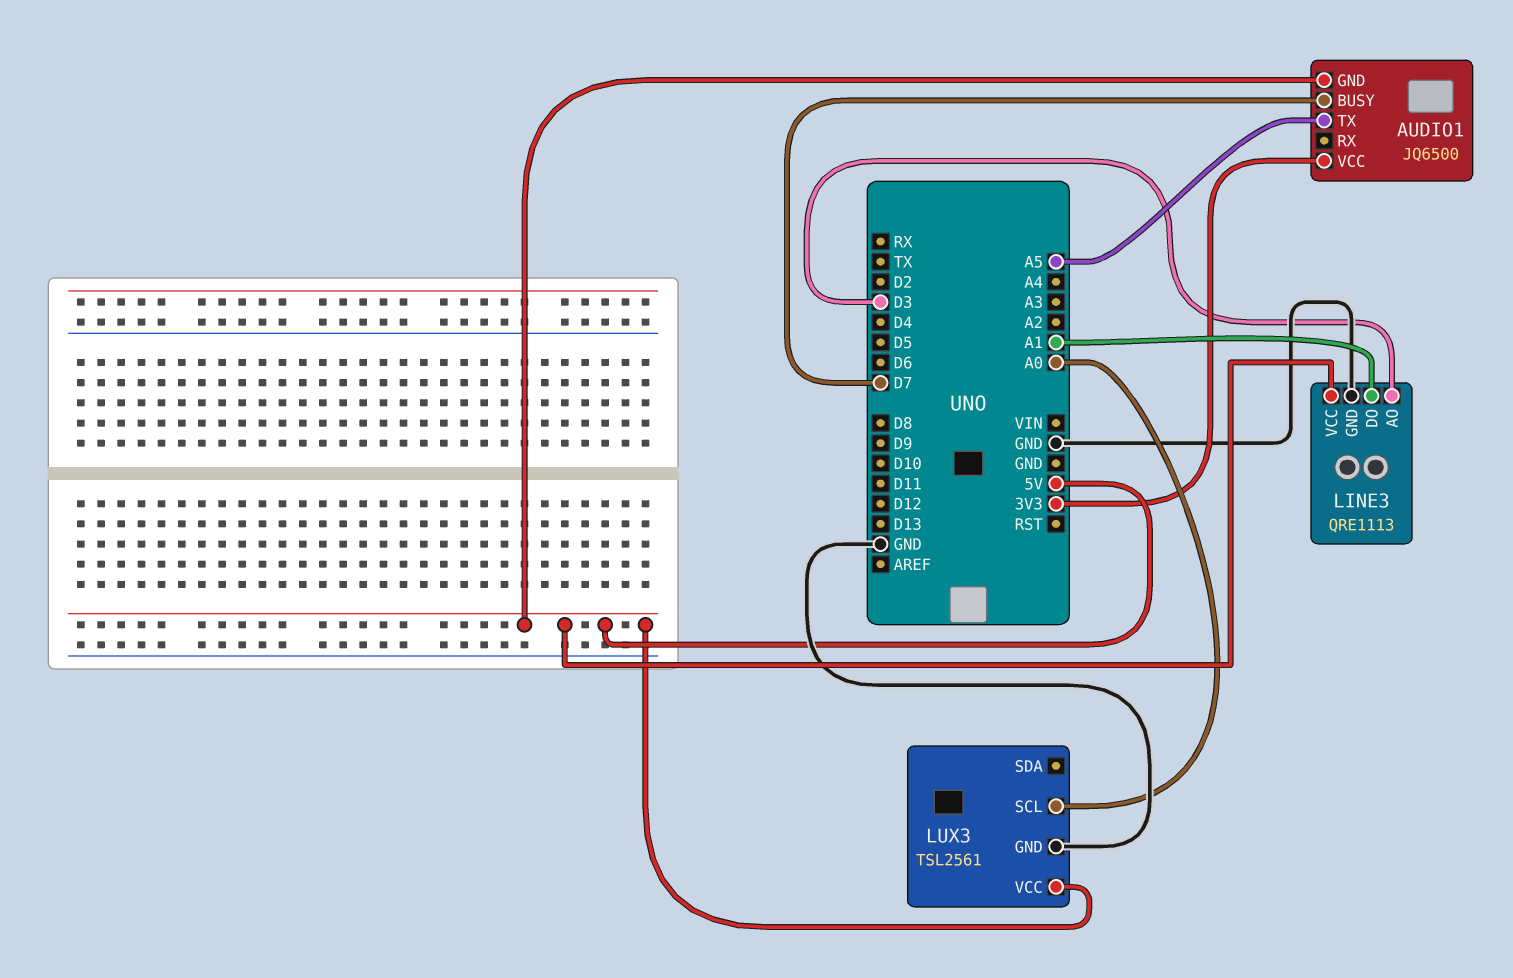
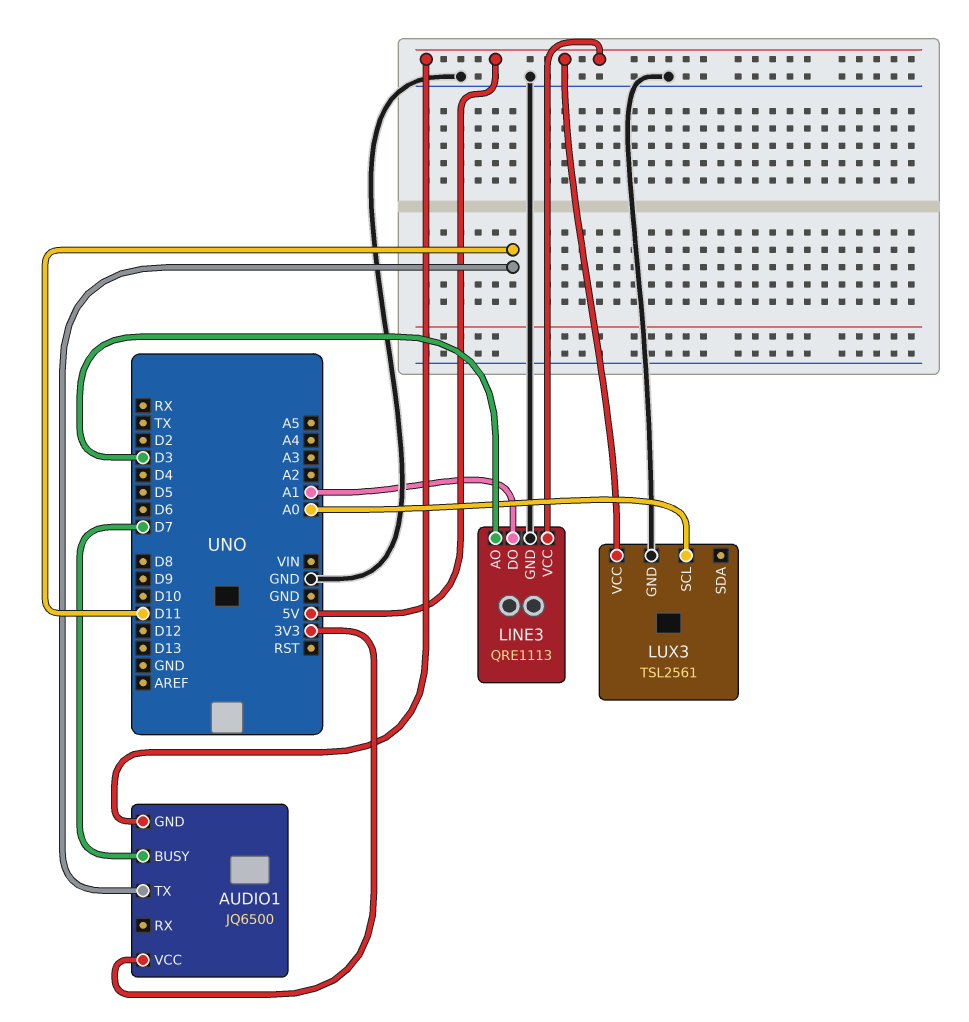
AUDIO1 pin TX: A5 -> D11

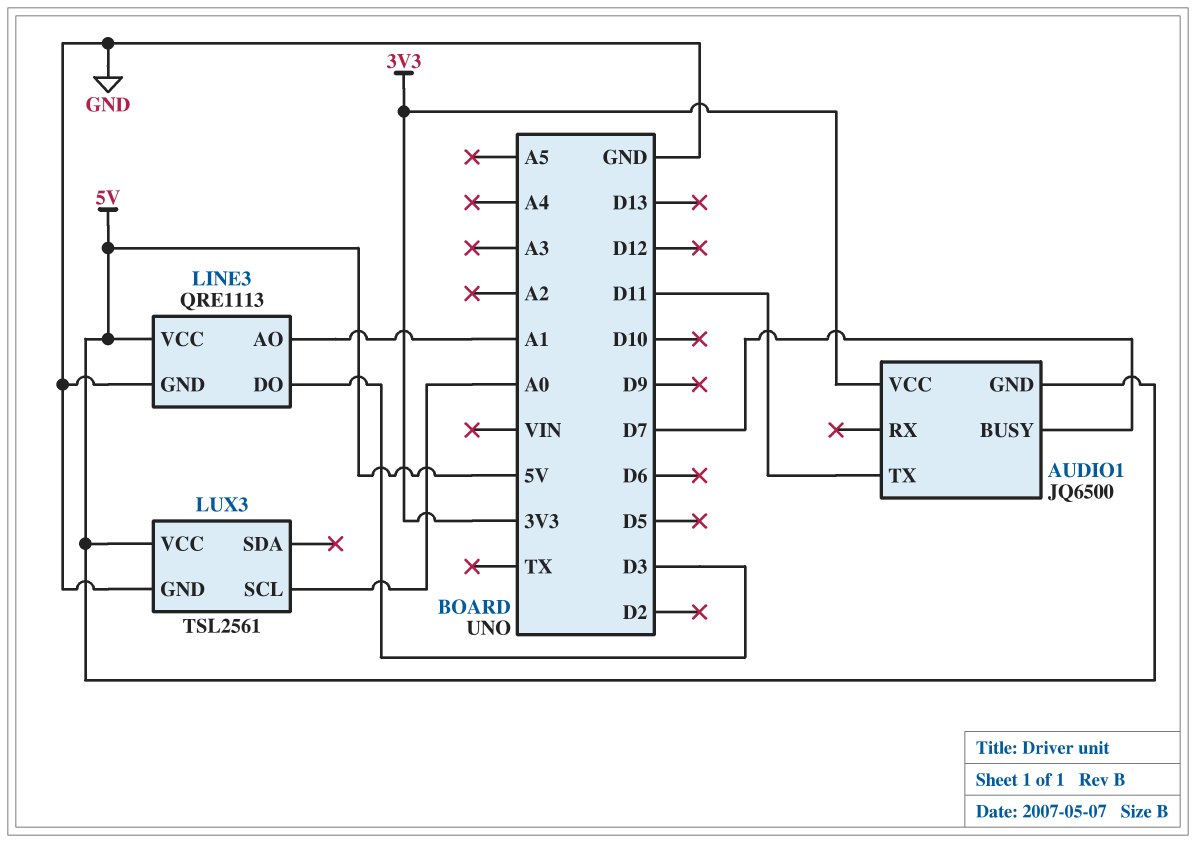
LINE3 pin AO: D3 -> A1
LINE3 pin DO: A1 -> D3

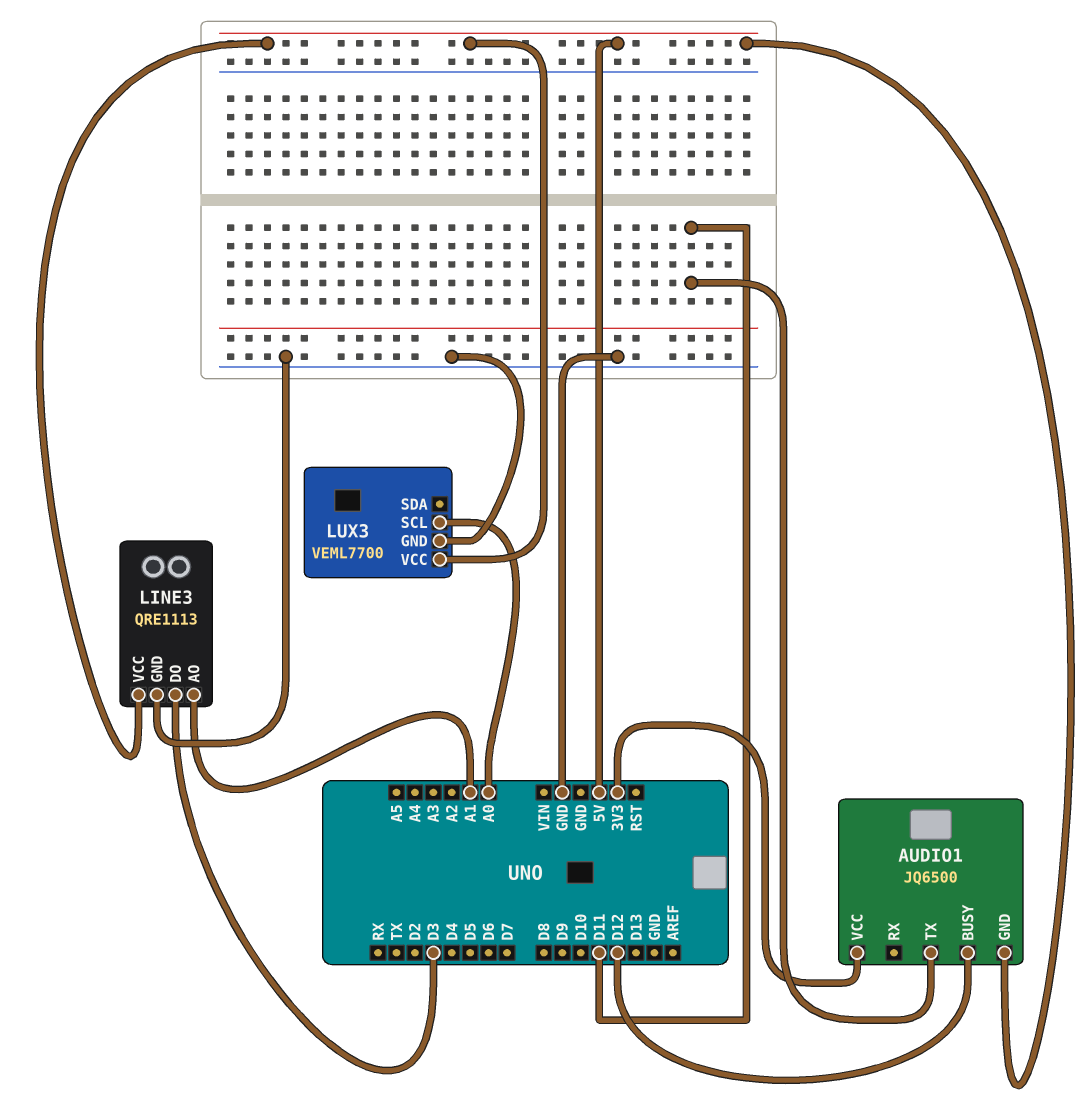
AUDIO1 pin BUSY: D7 -> D12
LUX3: TSL2561 -> VEML7700

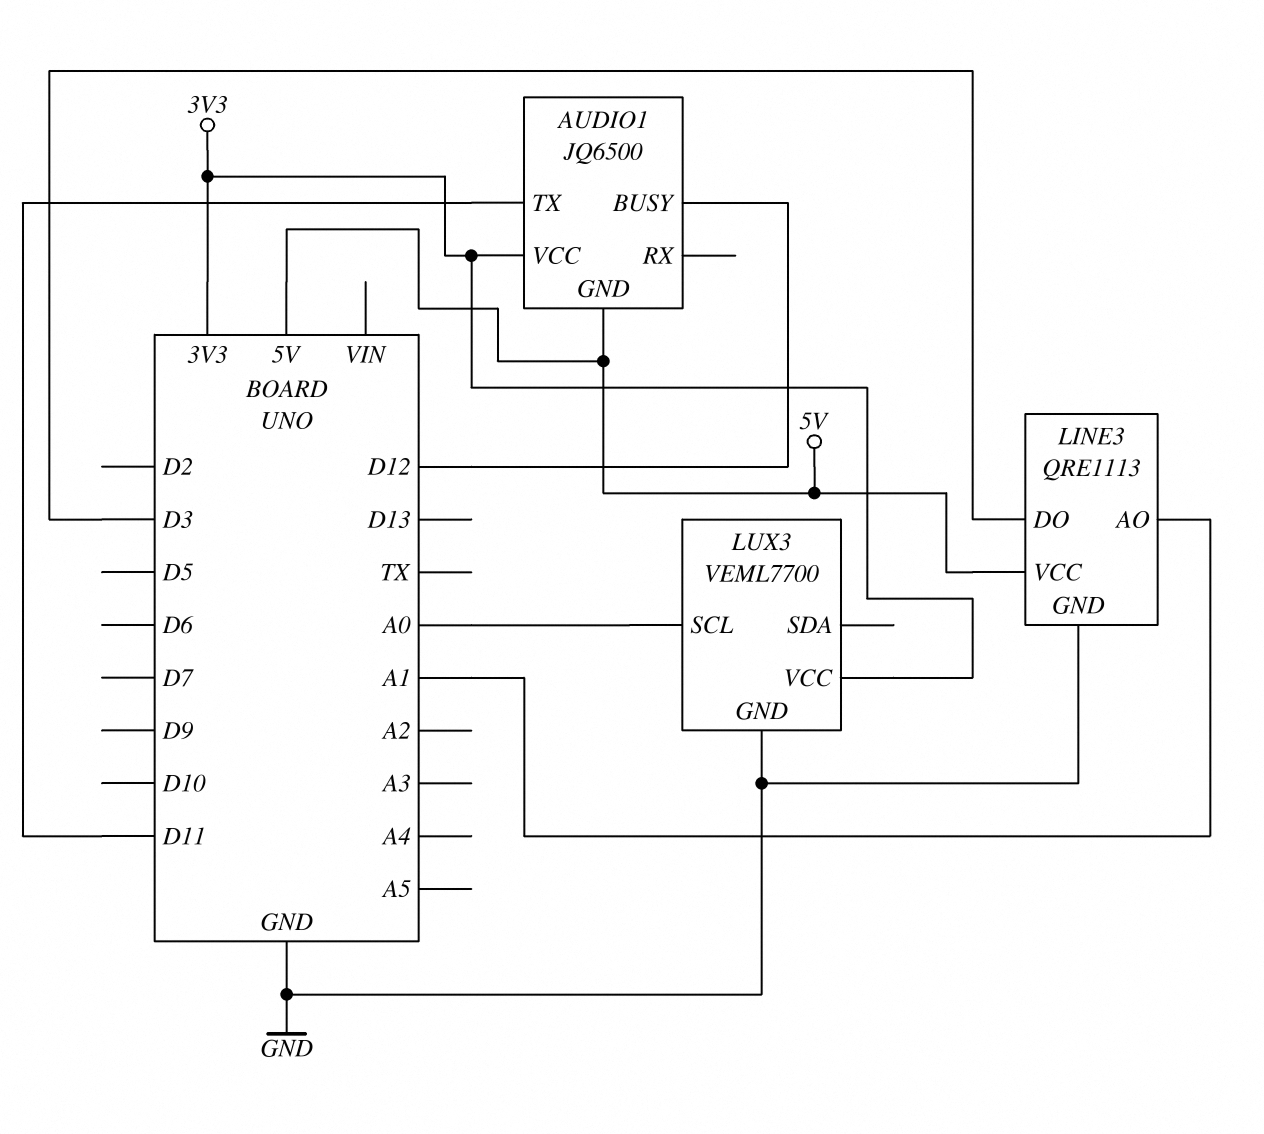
LUX3 pin VCC: 5V -> 3V3

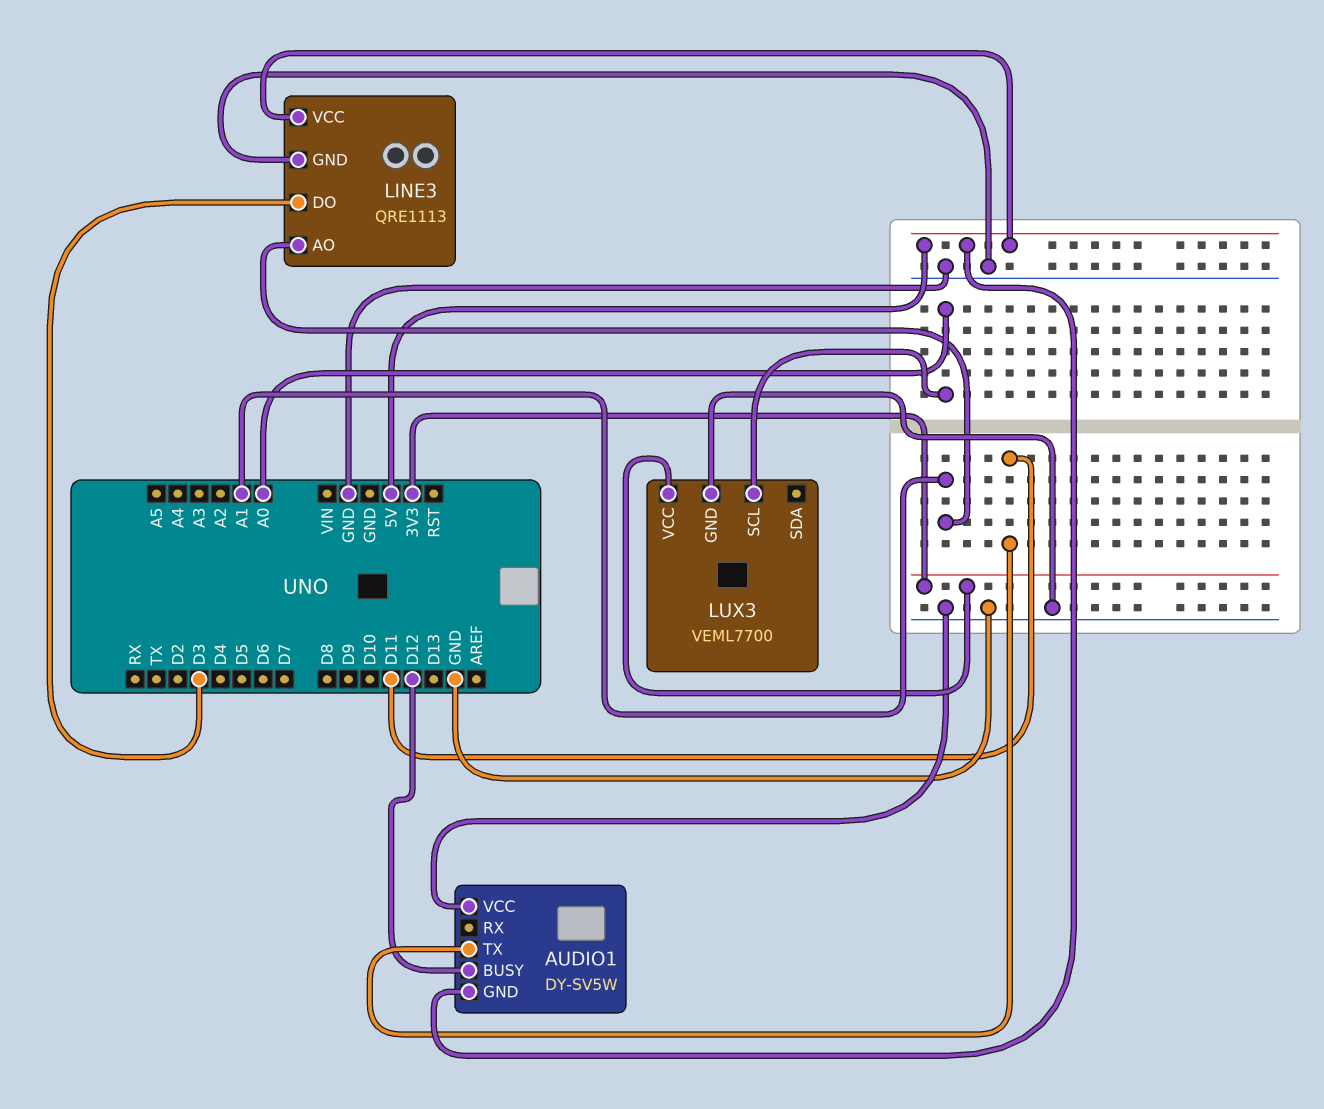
AUDIO1: JQ6500 -> DY-SV5W
AUDIO1 pin VCC: 3V3 -> GND

